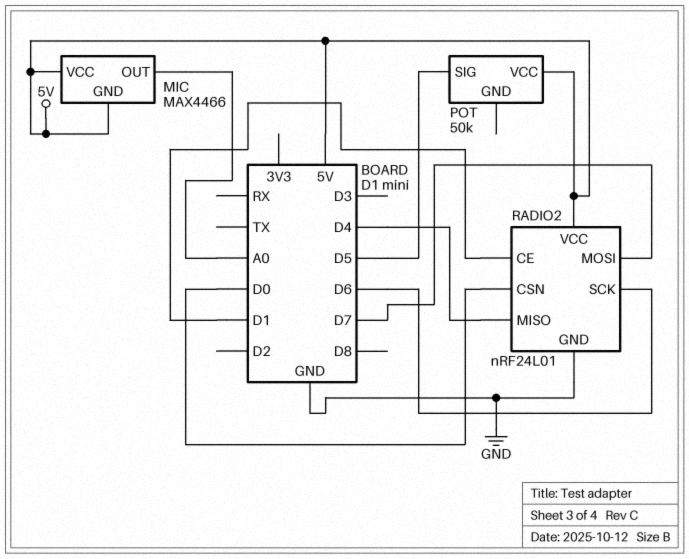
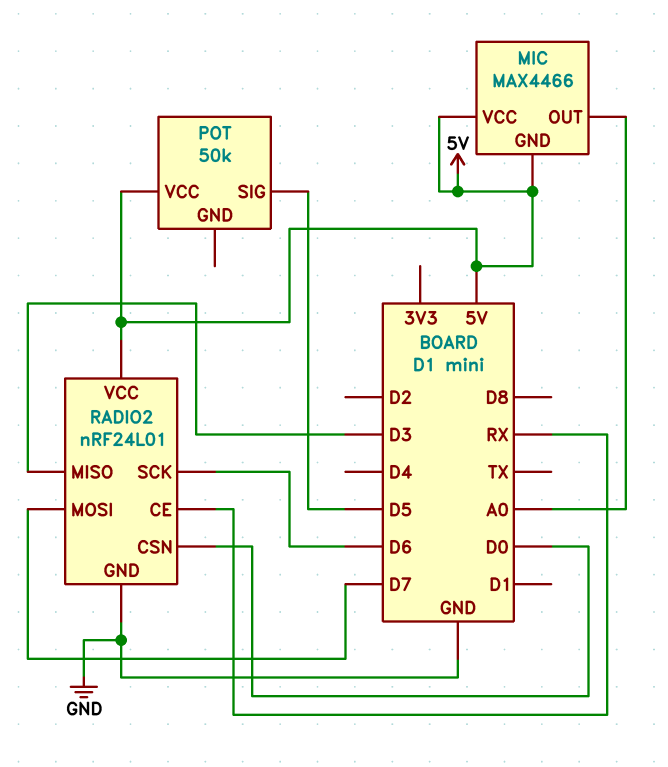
RADIO2 pin CE: D1 -> RX
RADIO2 pin MISO: D4 -> D3

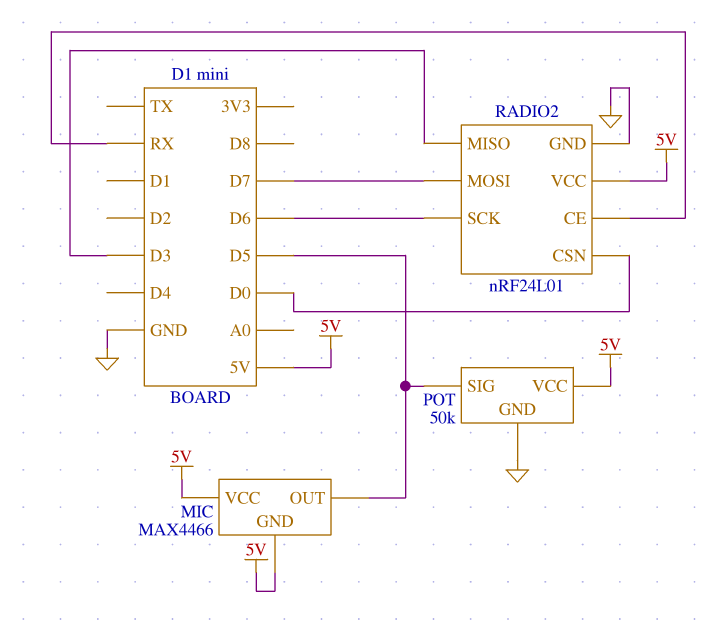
MIC pin OUT: A0 -> D5
POT pin GND: none -> GND

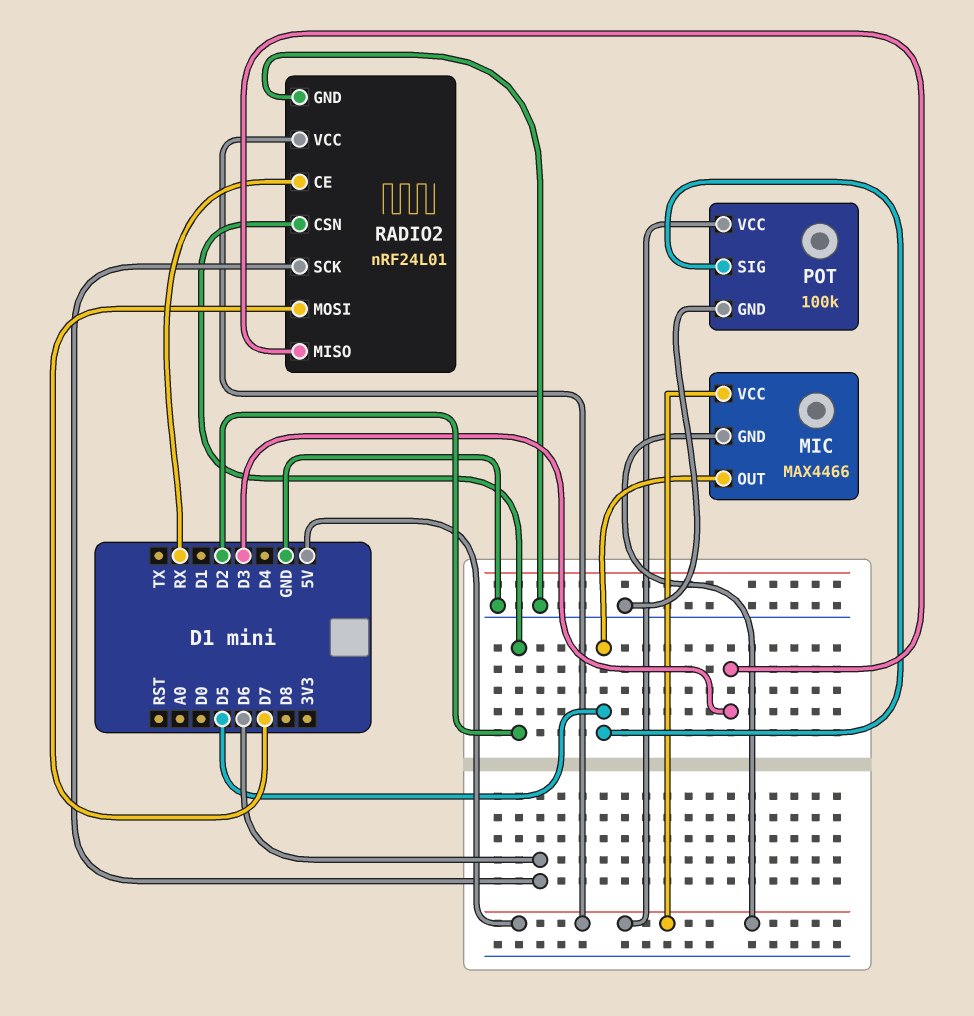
POT: 50k -> 100k
RADIO2 pin CSN: D0 -> D2

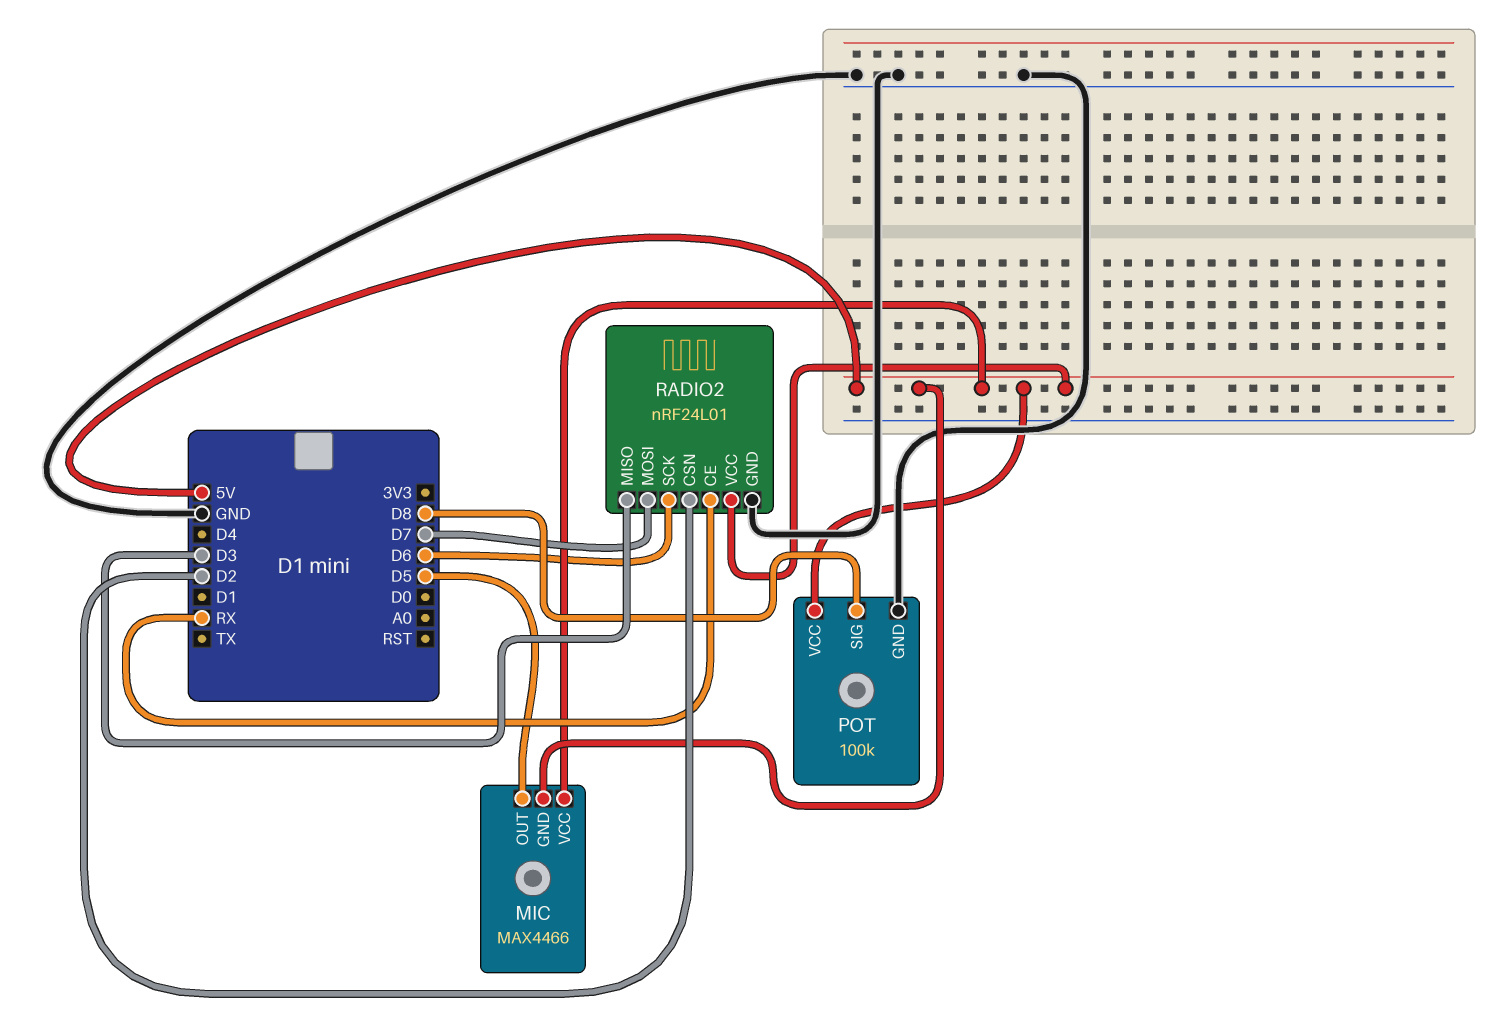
POT pin SIG: D5 -> D8

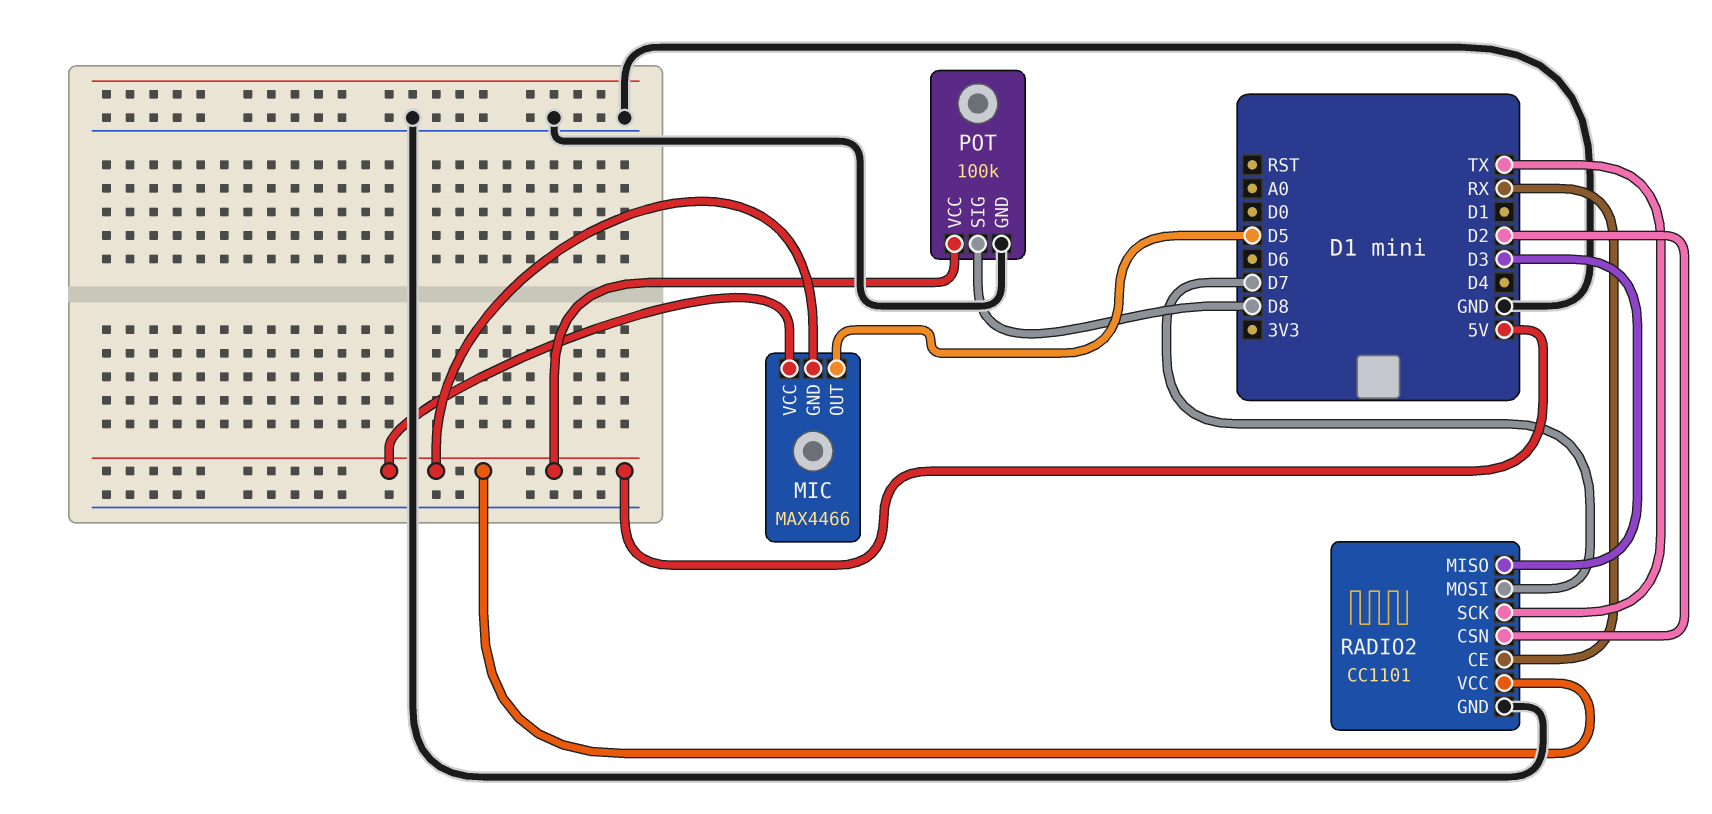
RADIO2: nRF24L01 -> CC1101
RADIO2 pin SCK: D6 -> TX

